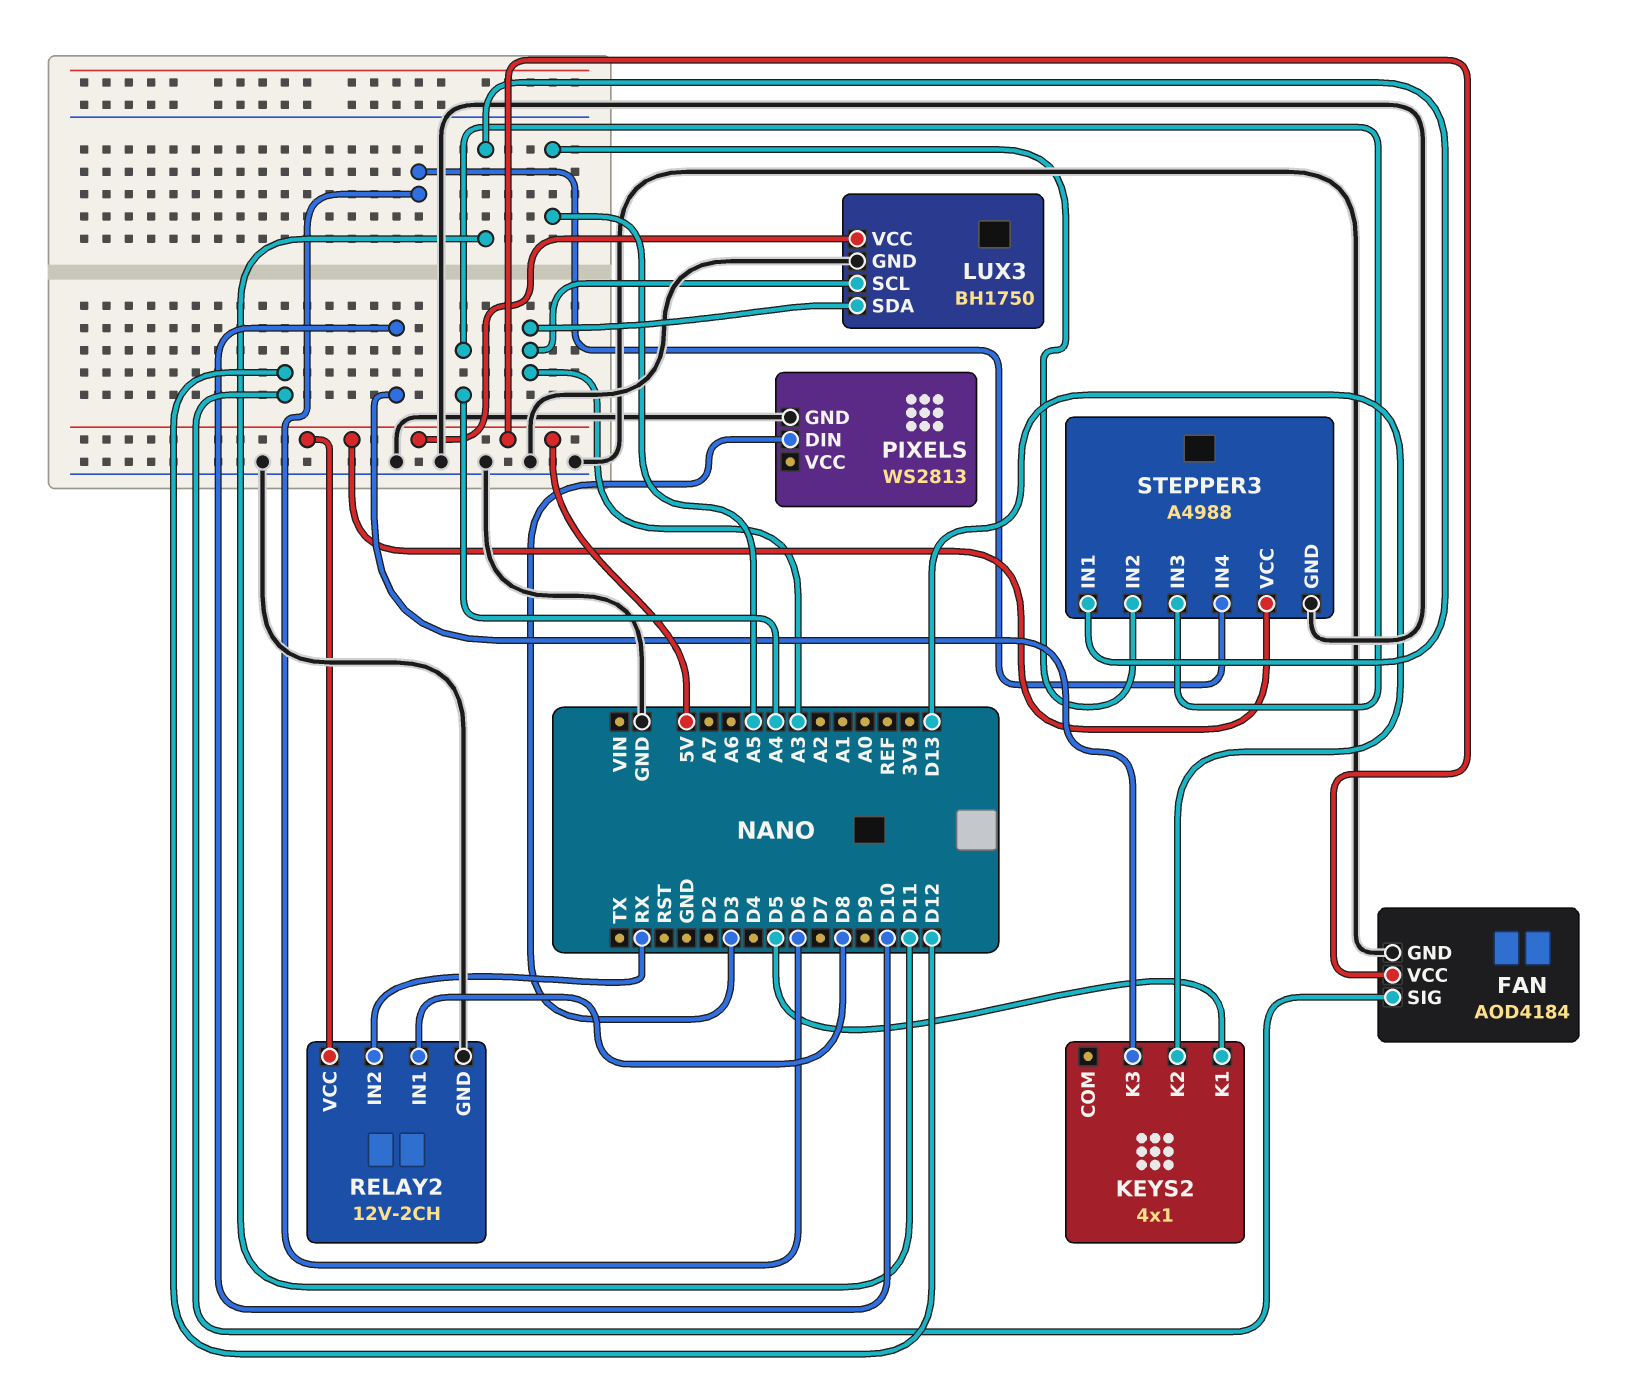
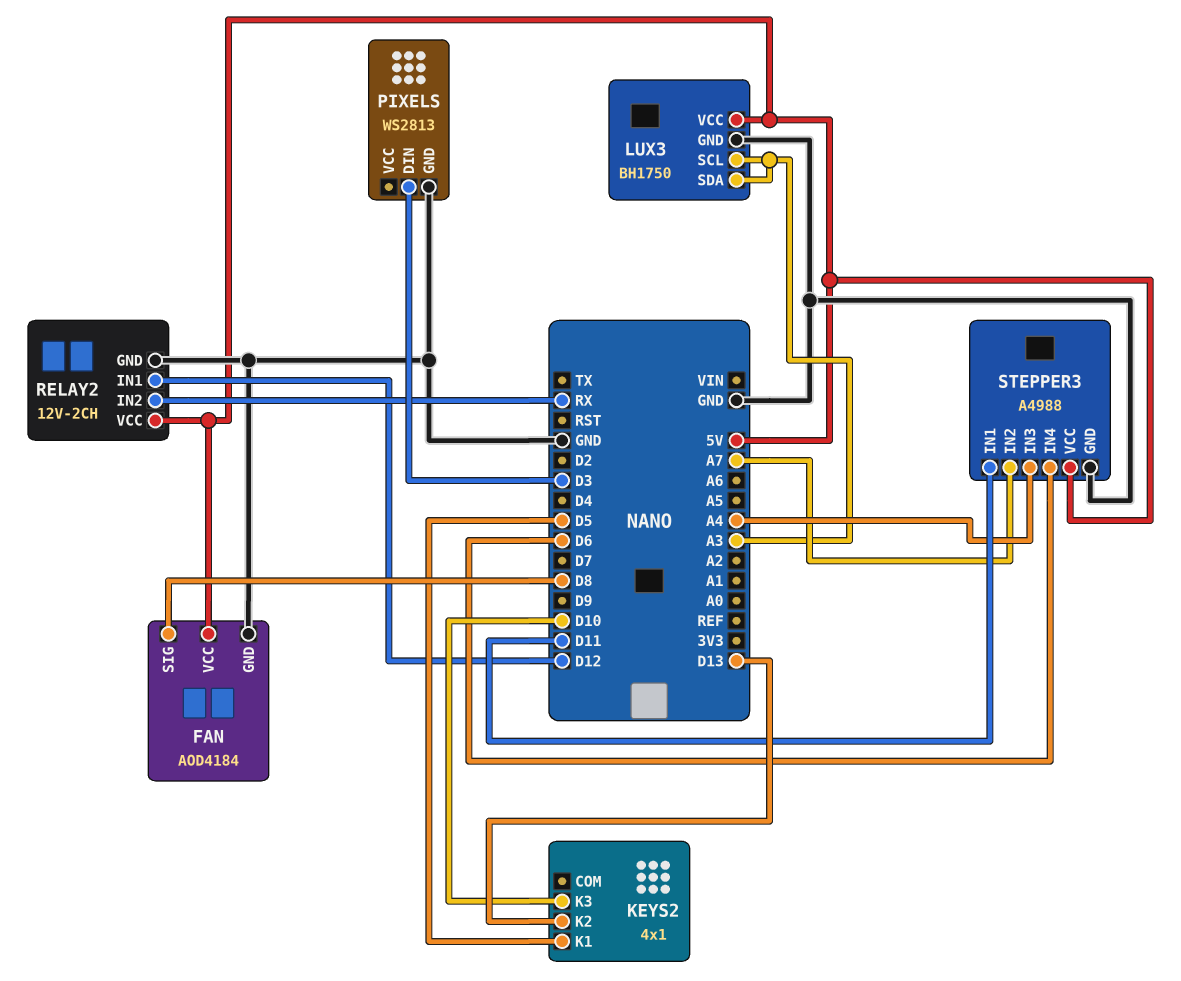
FAN pin SIG: D12 -> D8
RELAY2 pin IN1: D8 -> D12
STEPPER3 pin IN2: A5 -> A7

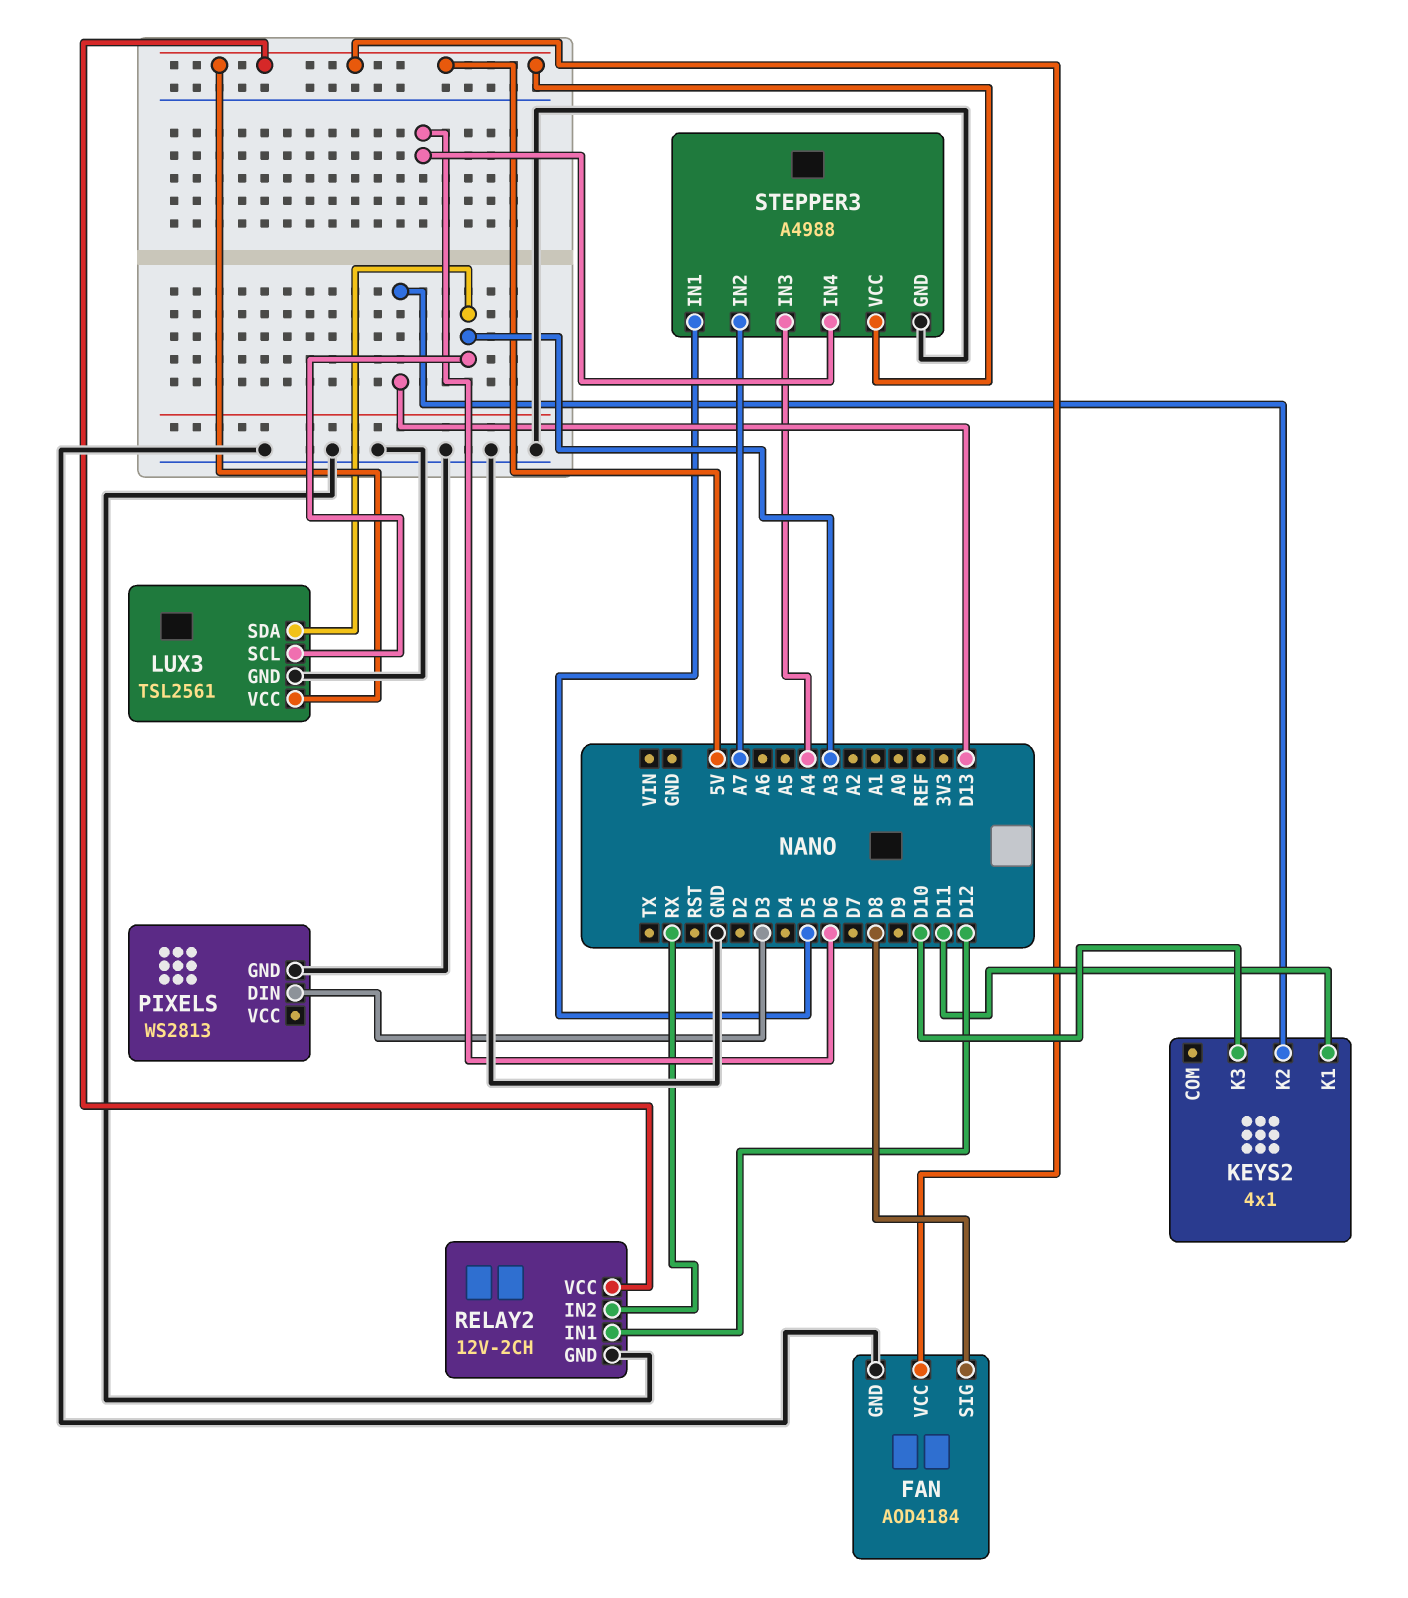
KEYS2 pin K1: D5 -> D11
LUX3: BH1750 -> TSL2561
STEPPER3 pin IN1: D11 -> D5

